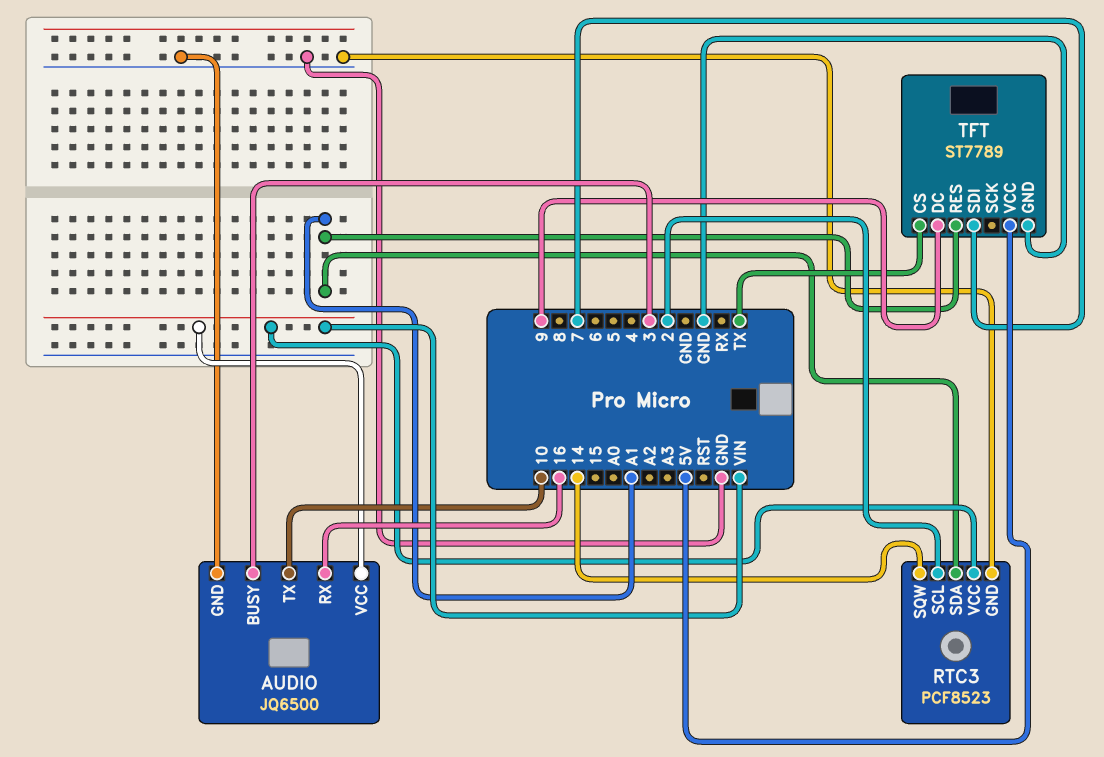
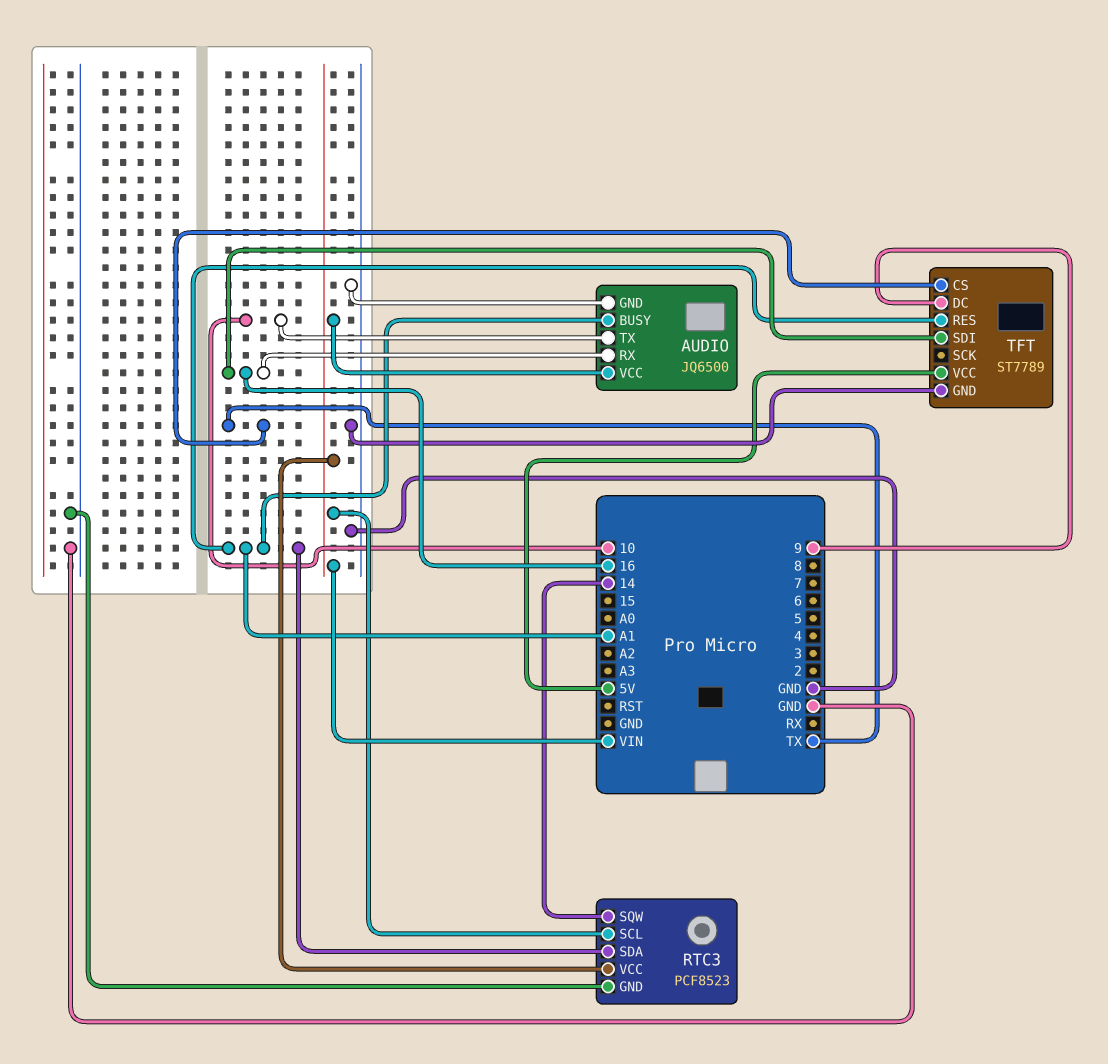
AUDIO pin BUSY: 3 -> A1
RTC3 pin SCL: 2 -> VIN
TFT pin SDI: 7 -> 16

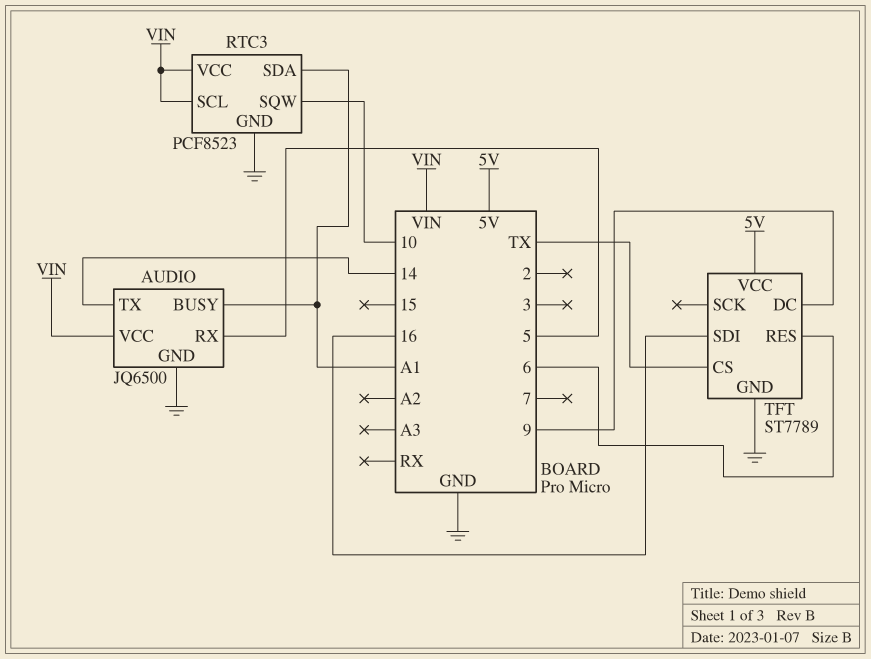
AUDIO pin RX: 16 -> 5
AUDIO pin TX: 10 -> 14
RTC3 pin SQW: 14 -> 10
TFT pin RES: A1 -> 6

